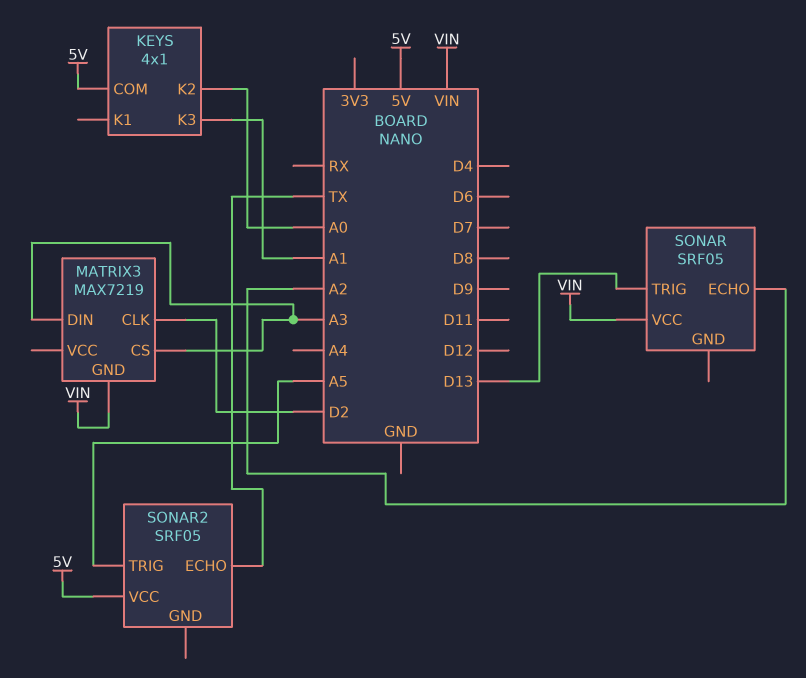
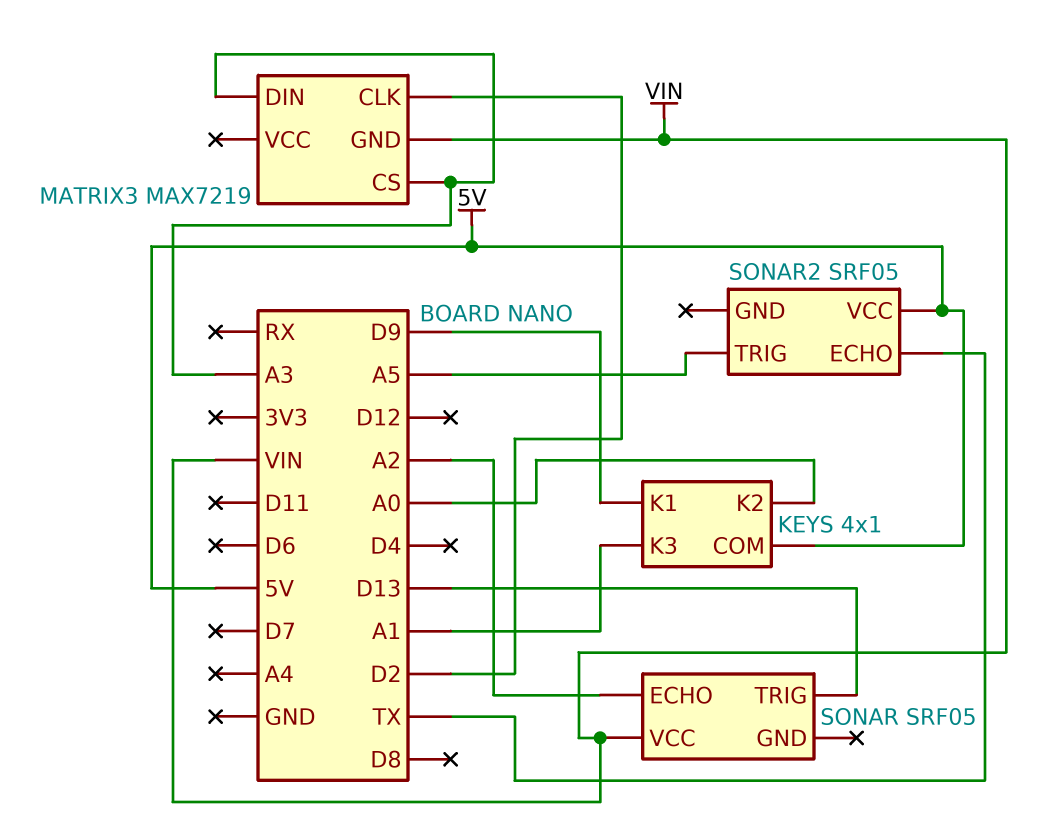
KEYS pin K1: none -> D9

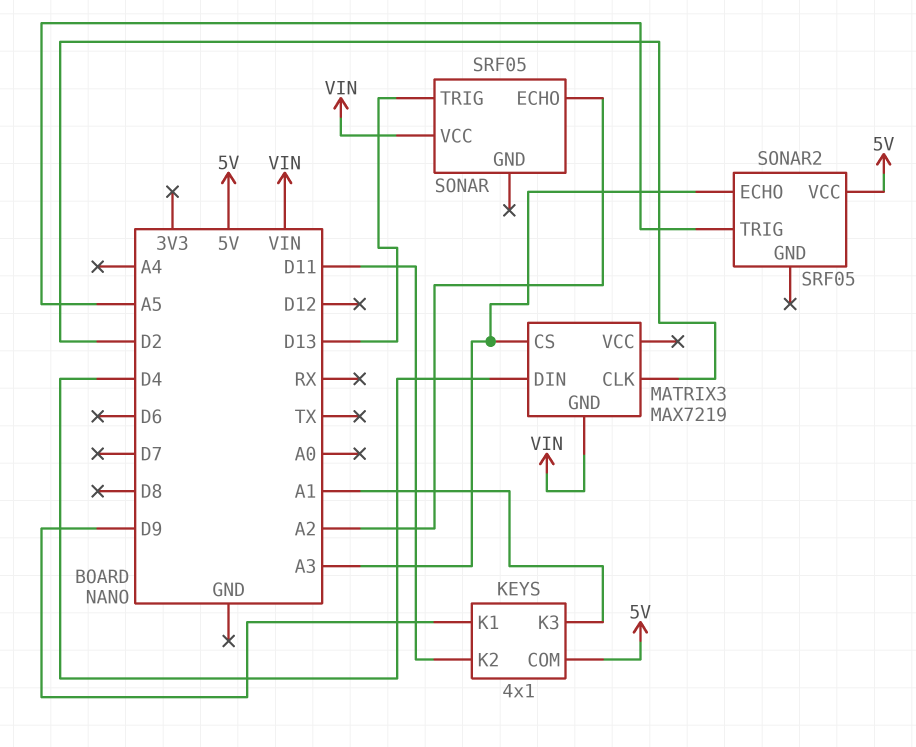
KEYS pin K2: A0 -> D11
MATRIX3 pin DIN: A3 -> D4
SONAR2 pin ECHO: TX -> A3

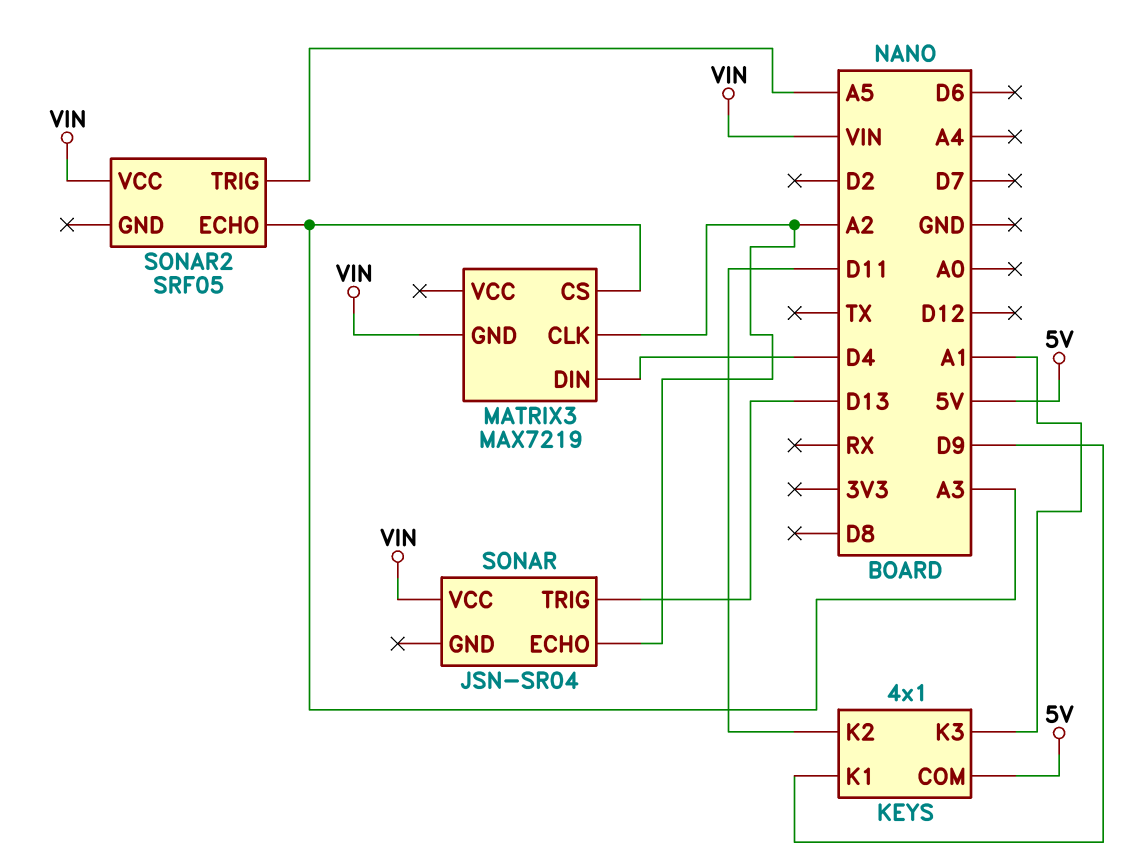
MATRIX3 pin CLK: D2 -> A2
SONAR: SRF05 -> JSN-SR04
SONAR2 pin VCC: 5V -> VIN

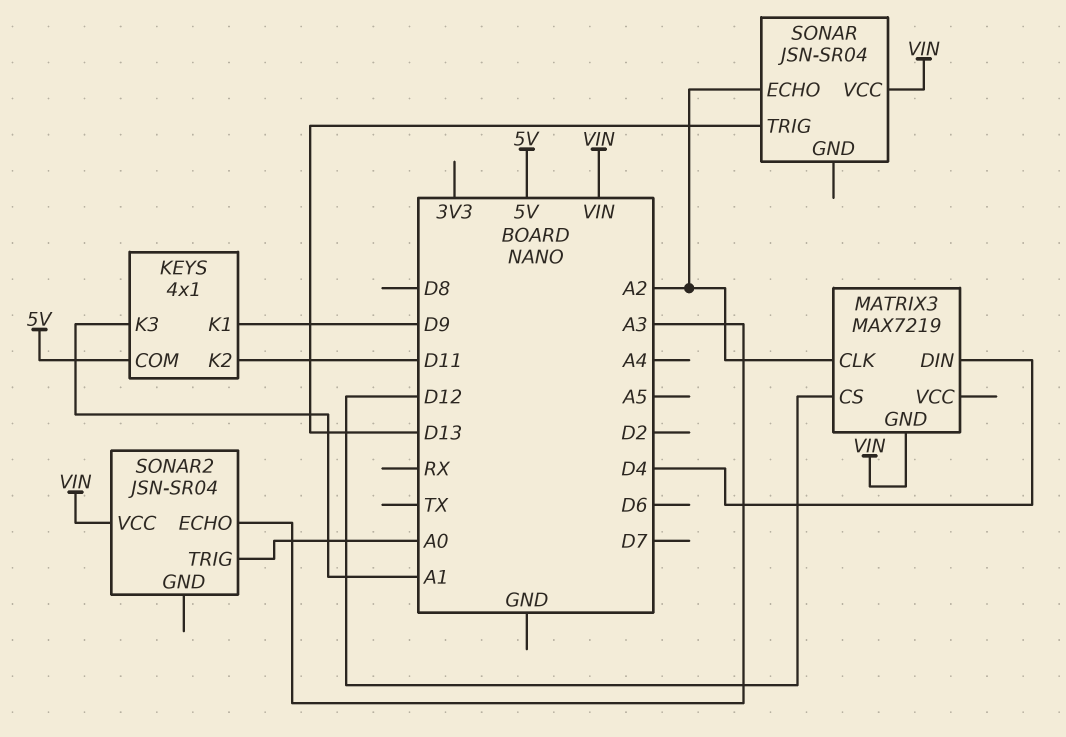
MATRIX3 pin CS: A3 -> D12
SONAR2: SRF05 -> JSN-SR04
SONAR2 pin TRIG: A5 -> A0

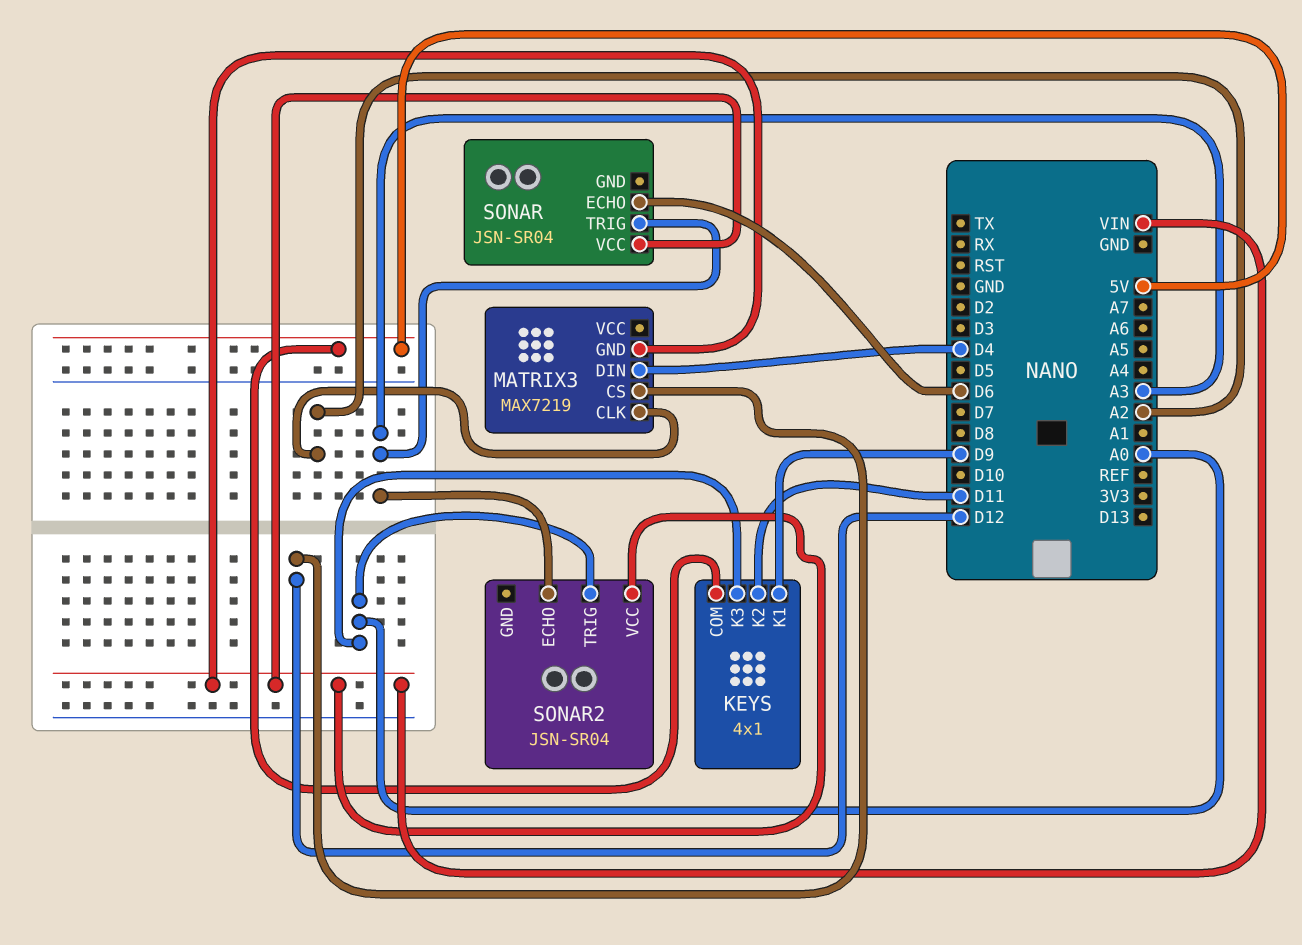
KEYS pin K3: A1 -> A0
SONAR pin ECHO: A2 -> D6
SONAR pin TRIG: D13 -> A3

